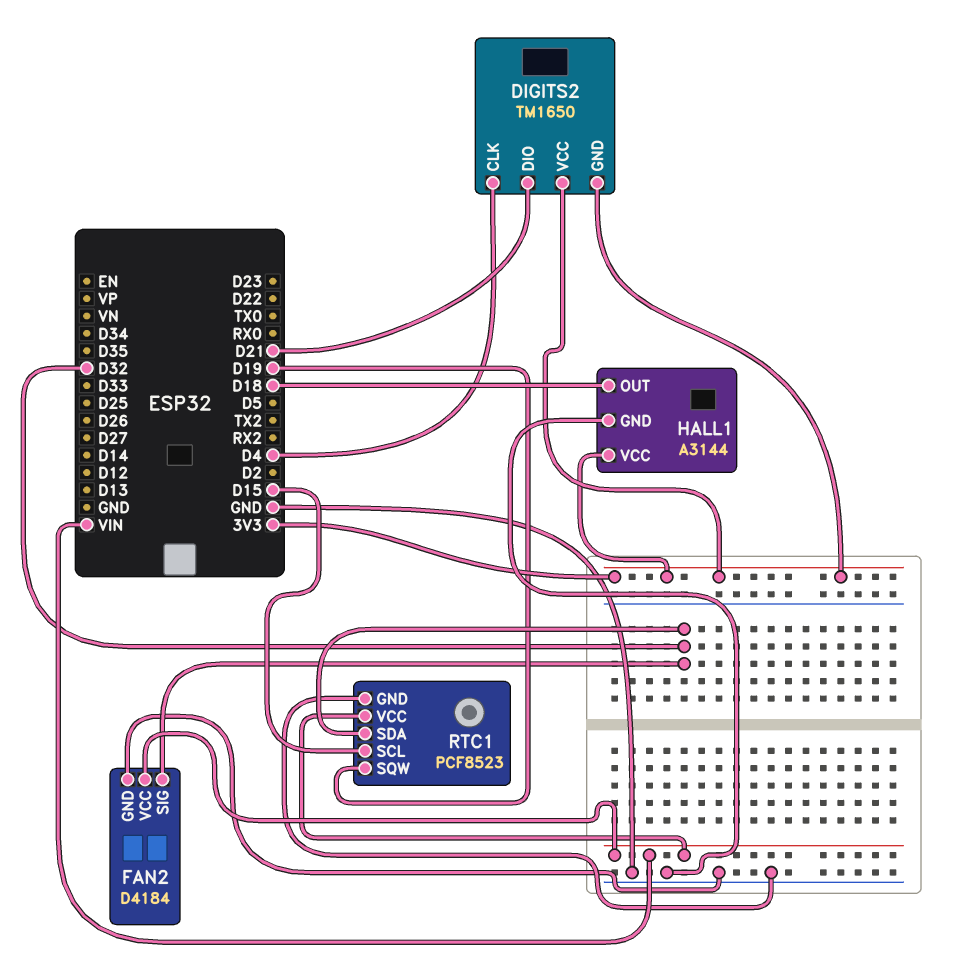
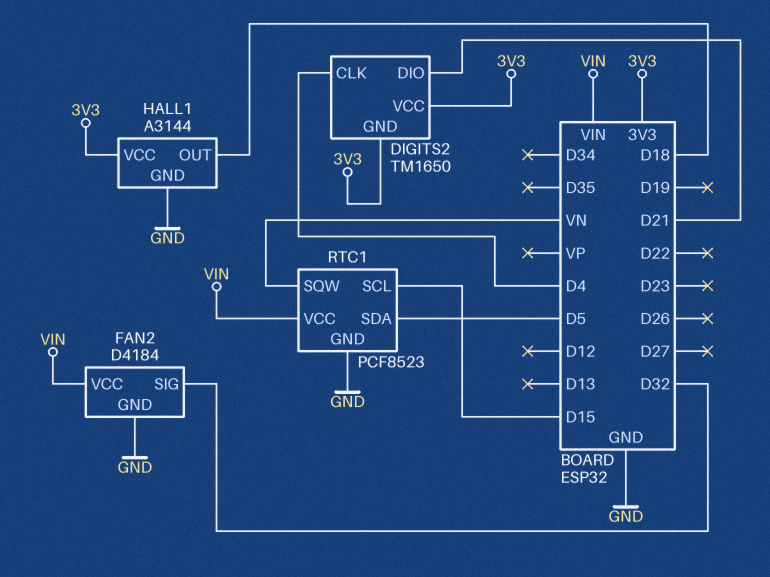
RTC1 pin SDA: D32 -> D5
RTC1 pin SQW: D19 -> VN

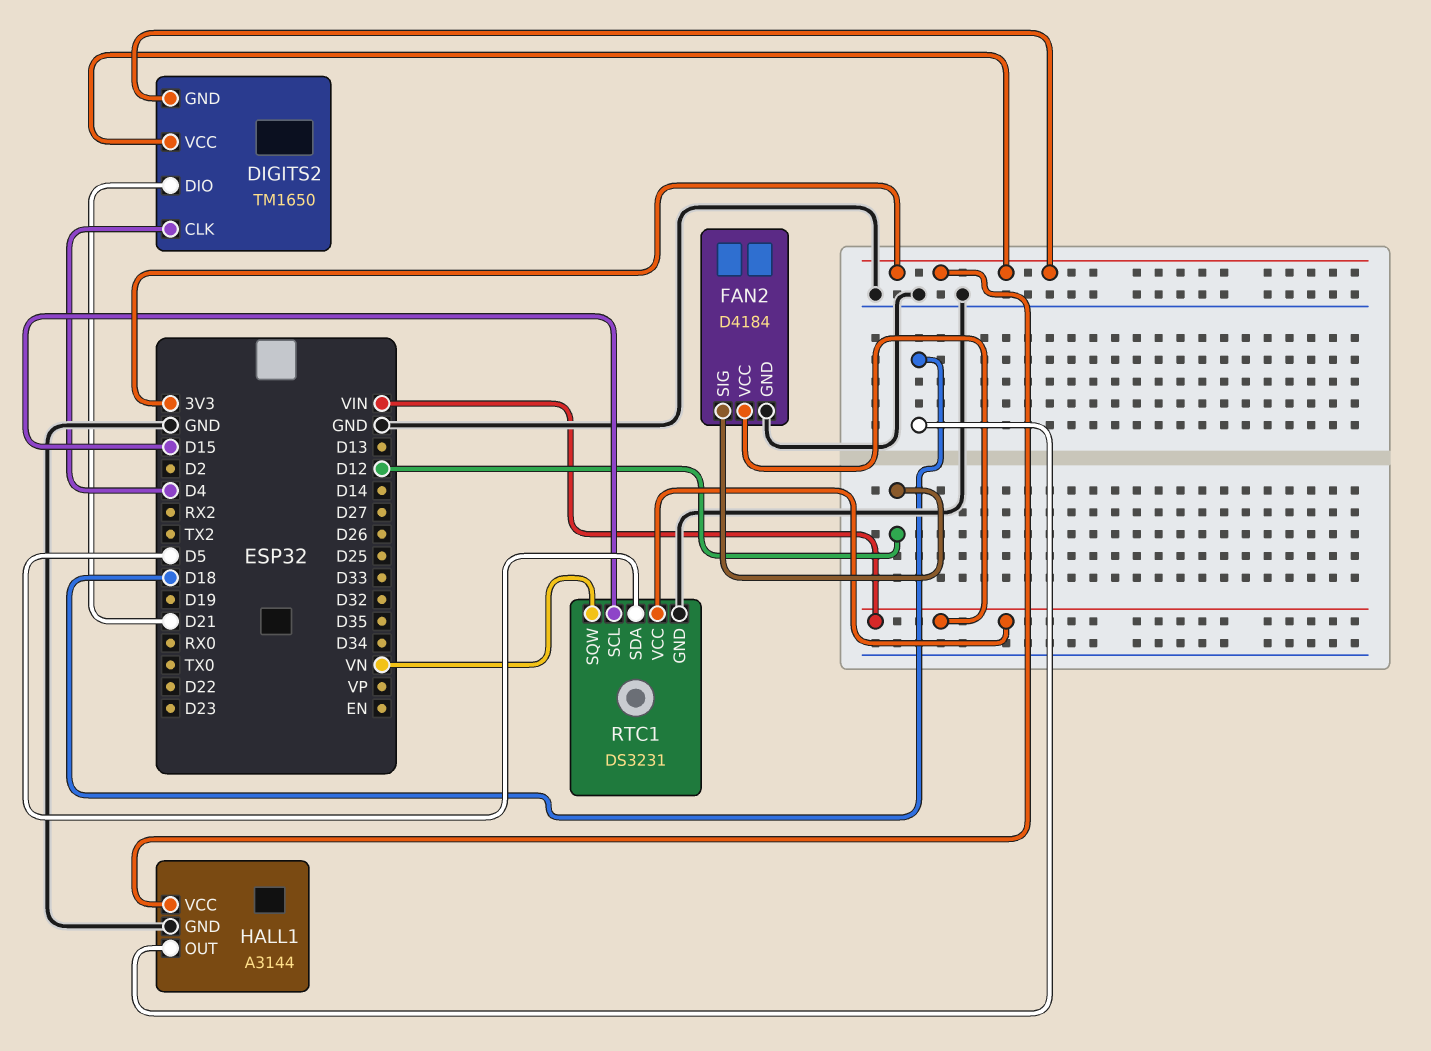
FAN2 pin SIG: D32 -> D12
RTC1: PCF8523 -> DS3231

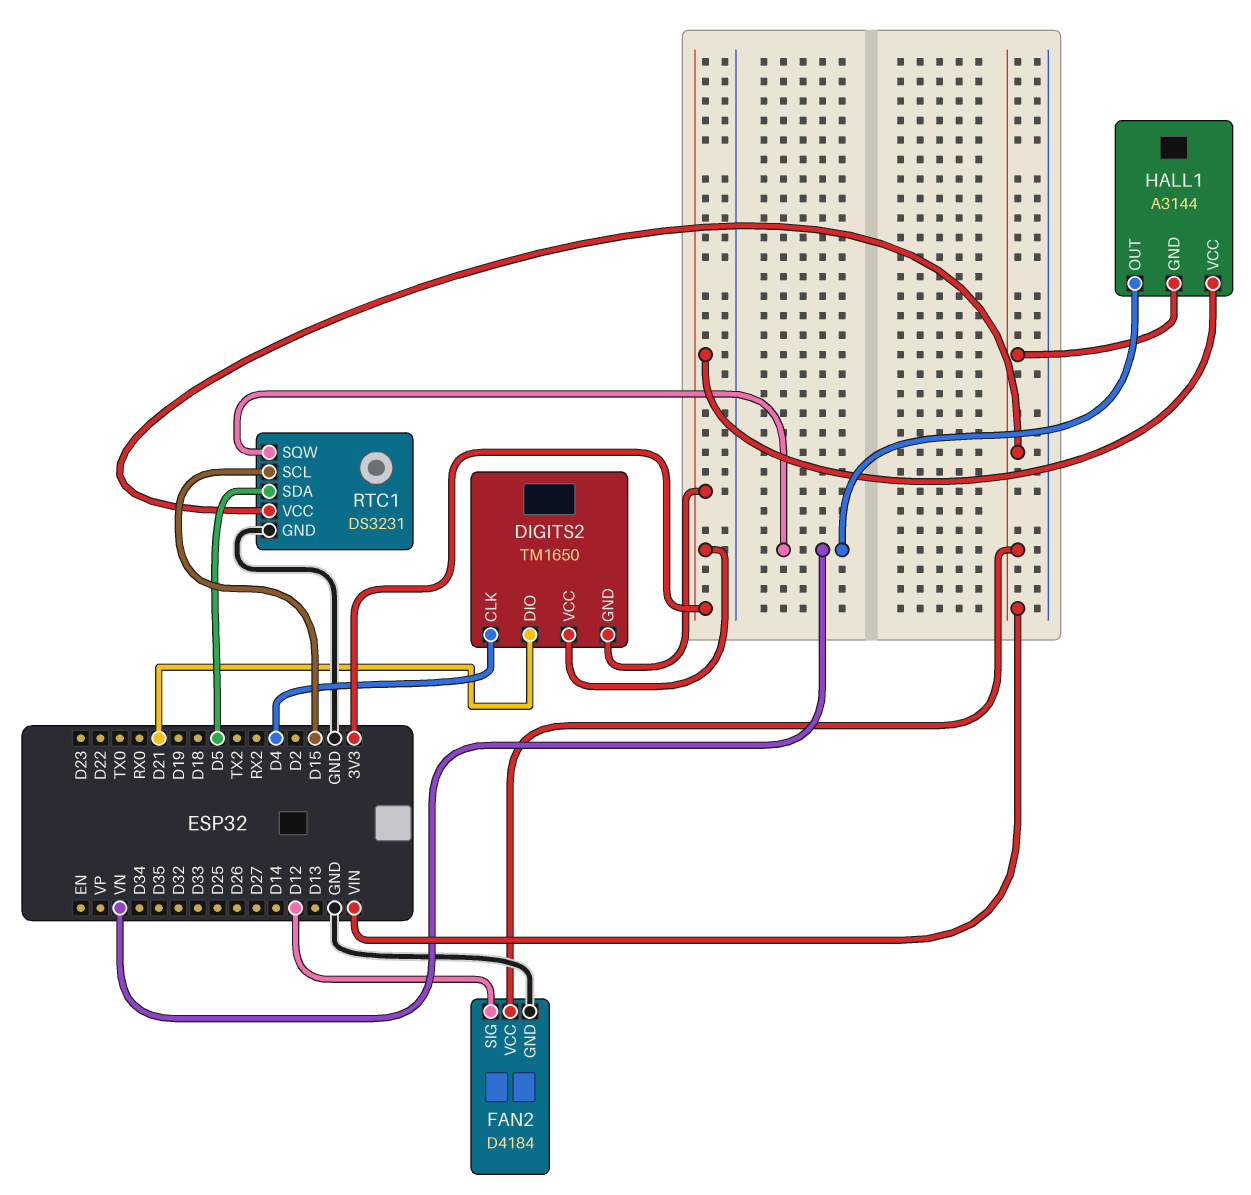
HALL1 pin GND: GND -> VIN
HALL1 pin OUT: D18 -> VN

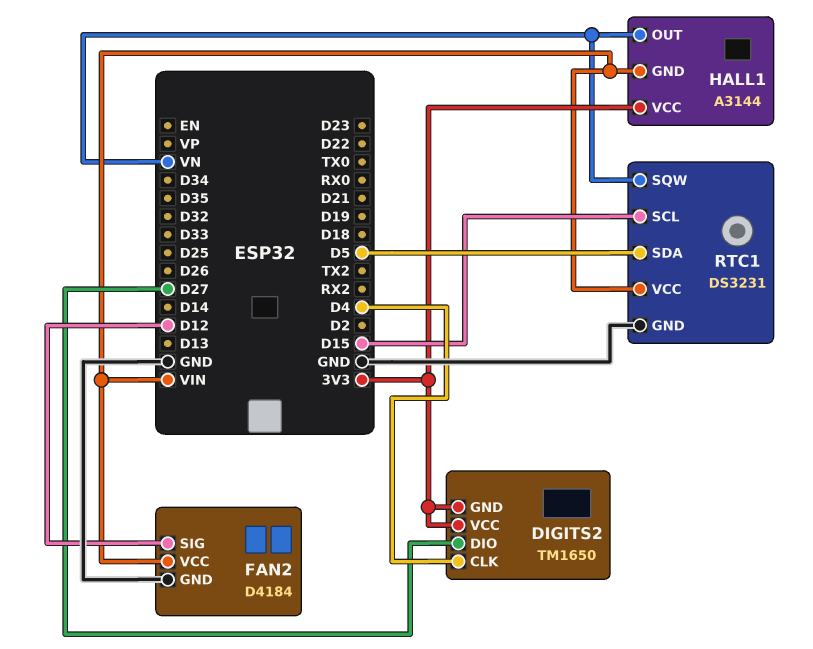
DIGITS2 pin DIO: D21 -> D27

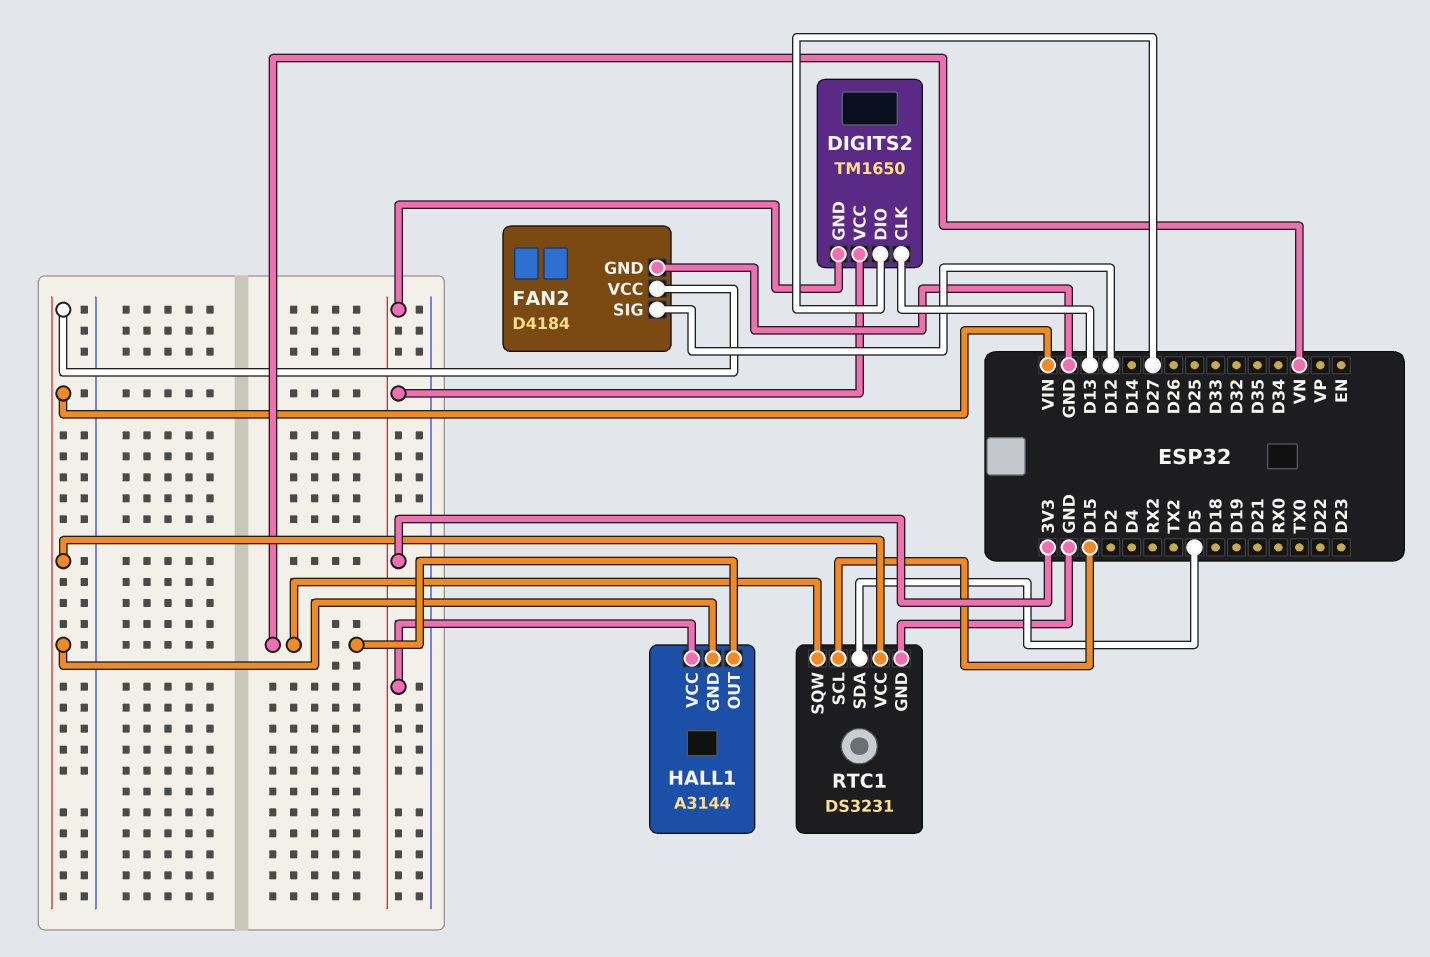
DIGITS2 pin CLK: D4 -> D13

